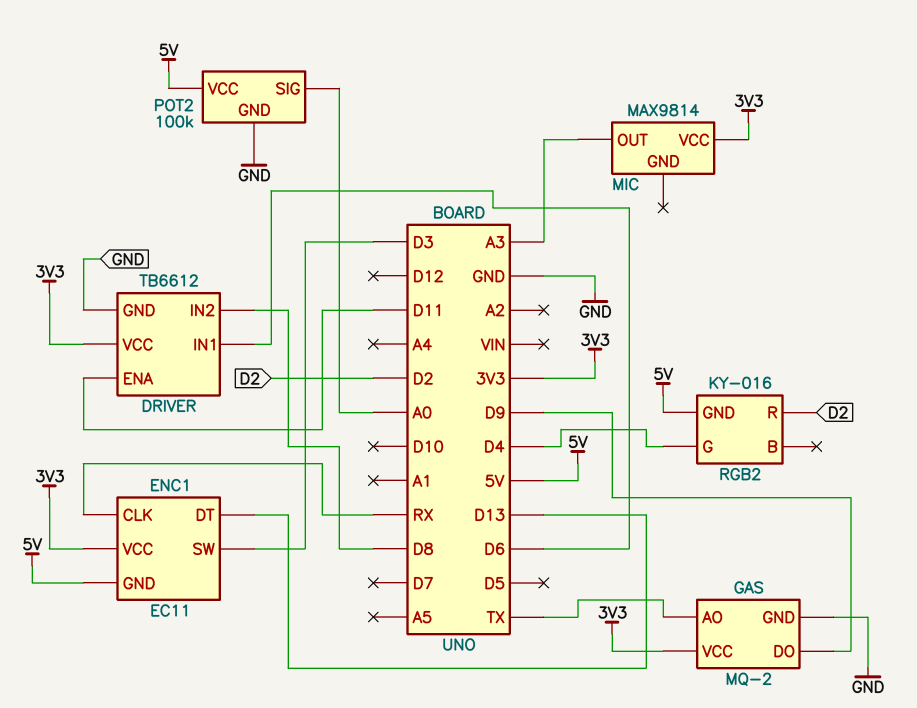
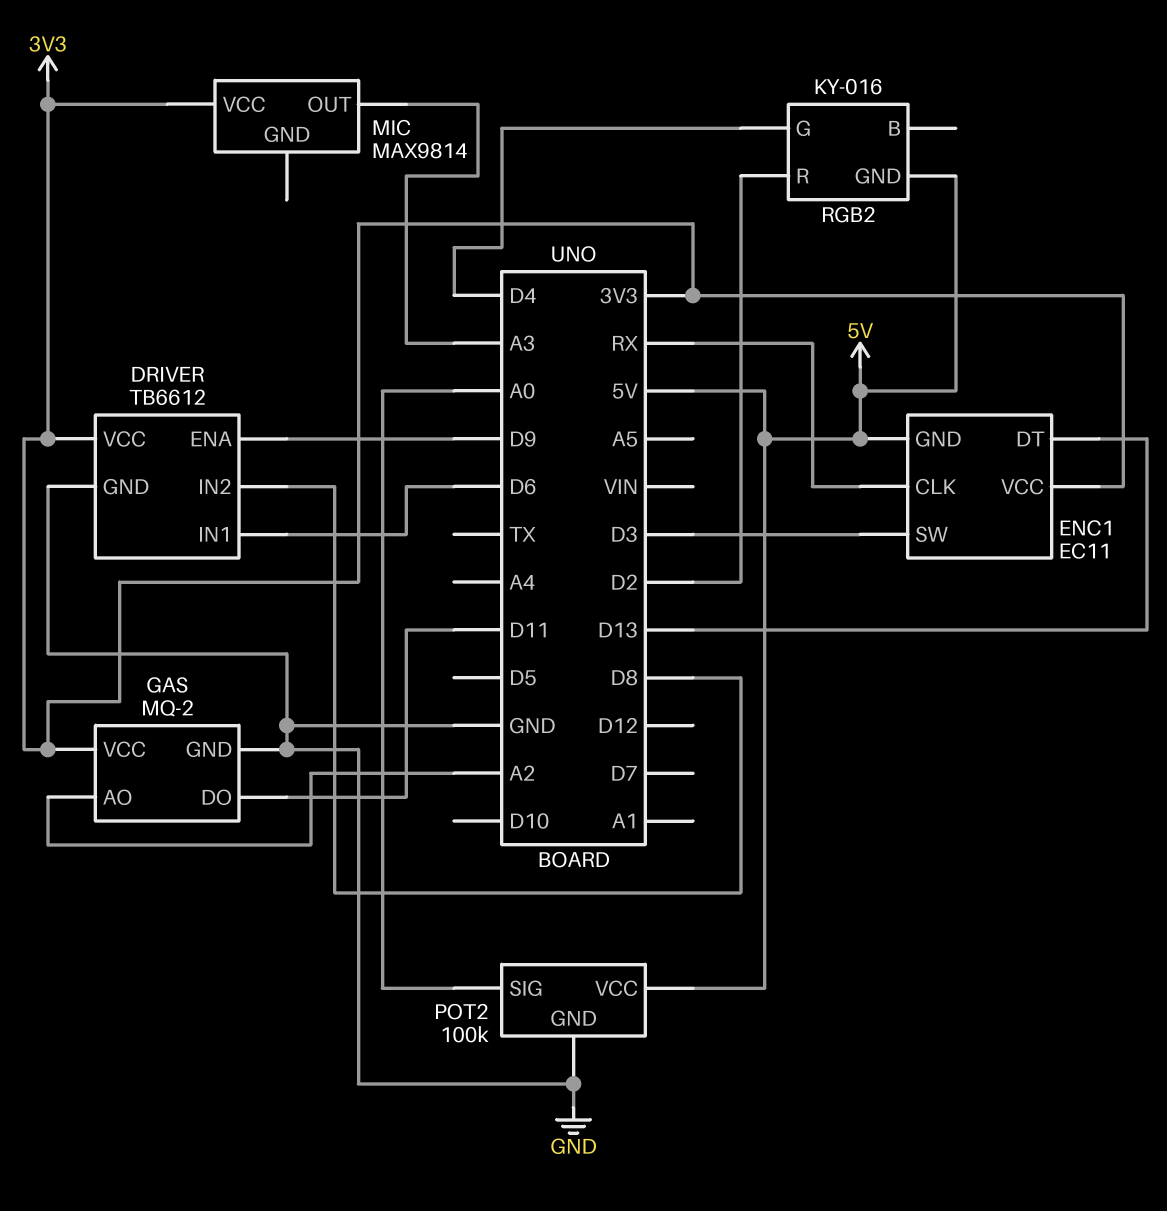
DRIVER pin ENA: D11 -> D9
GAS pin AO: TX -> A2
GAS pin DO: D9 -> D11

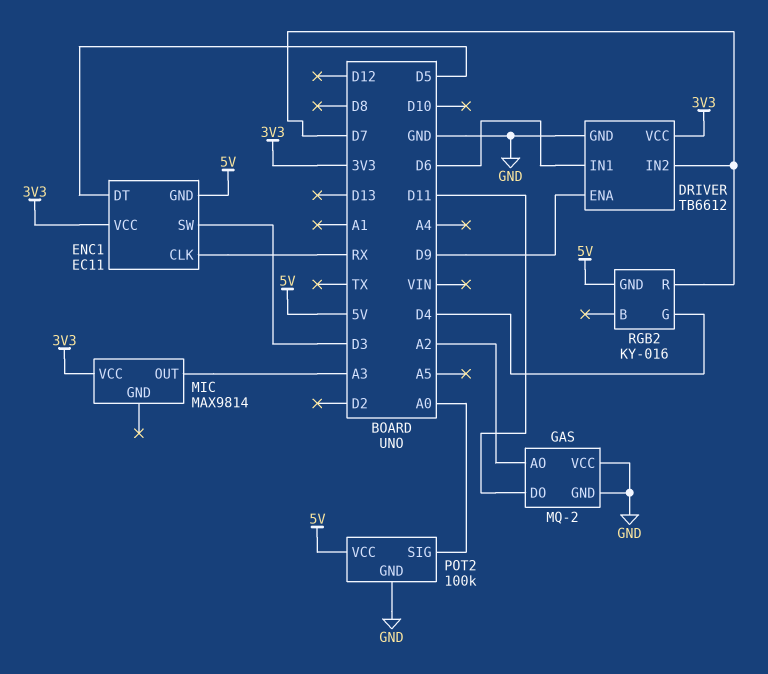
DRIVER pin IN2: D8 -> D7
ENC1 pin DT: D13 -> D5
GAS pin VCC: 3V3 -> GND
RGB2 pin R: D2 -> D7

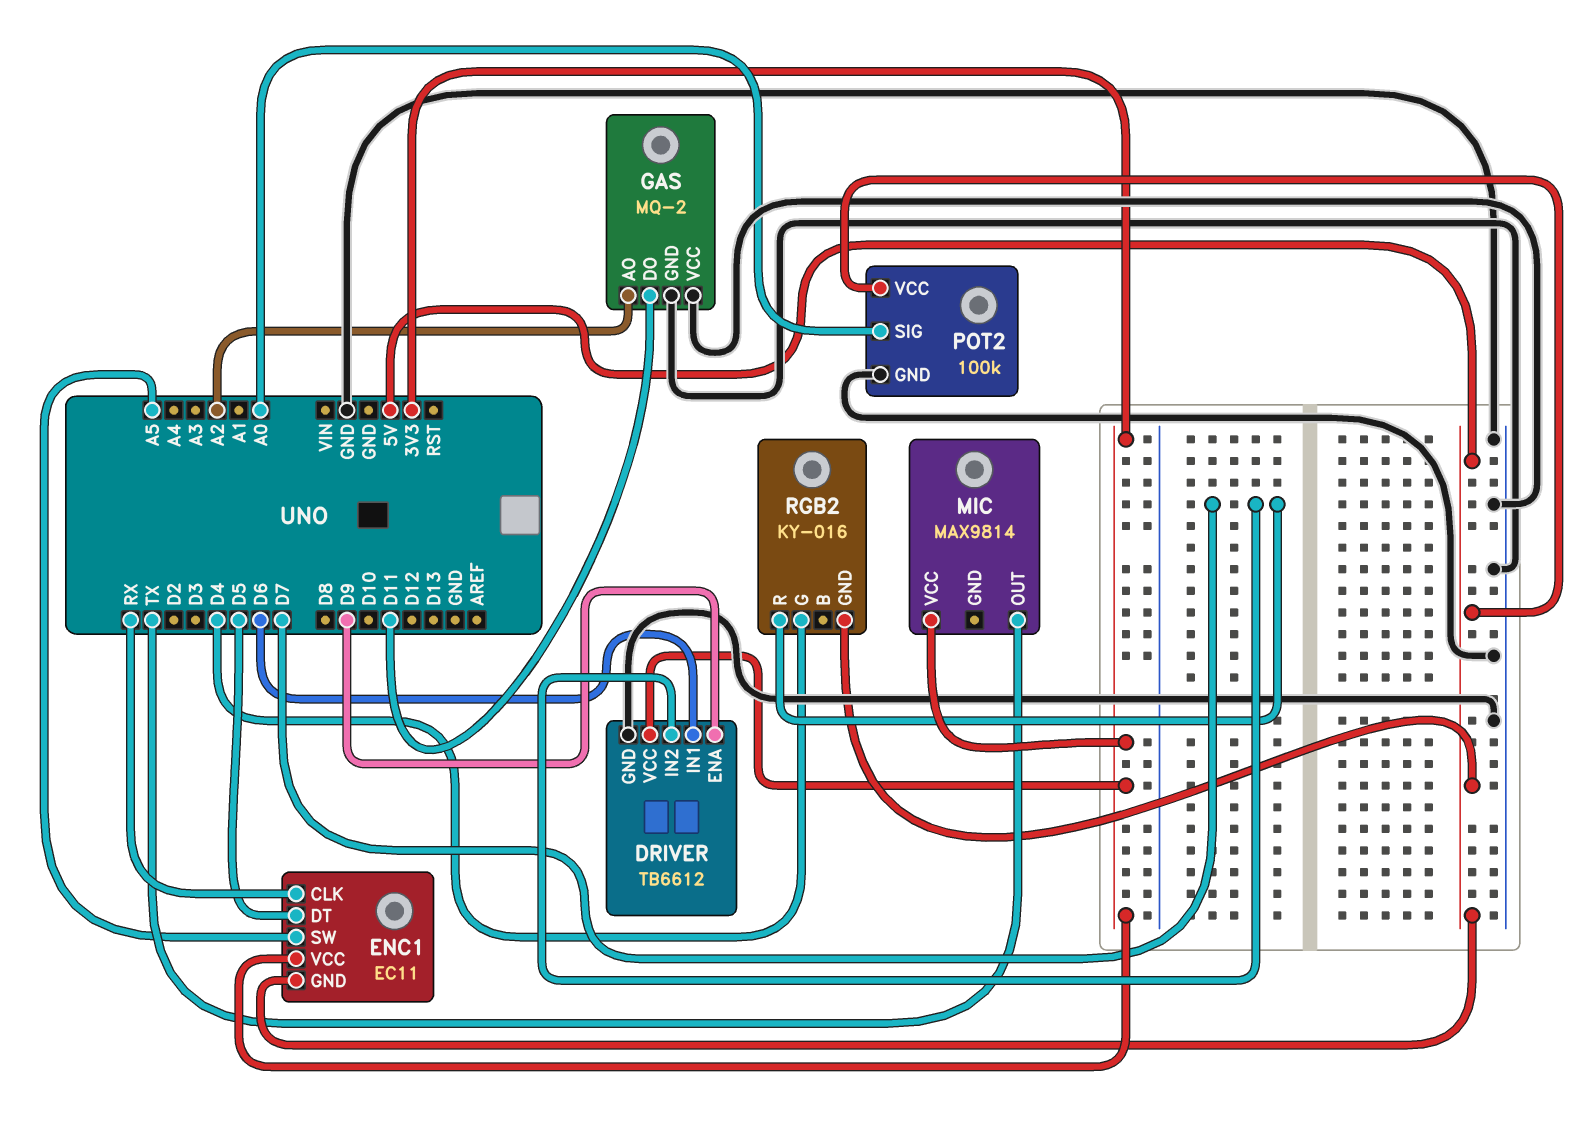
ENC1 pin SW: D3 -> A5
MIC pin OUT: A3 -> TX

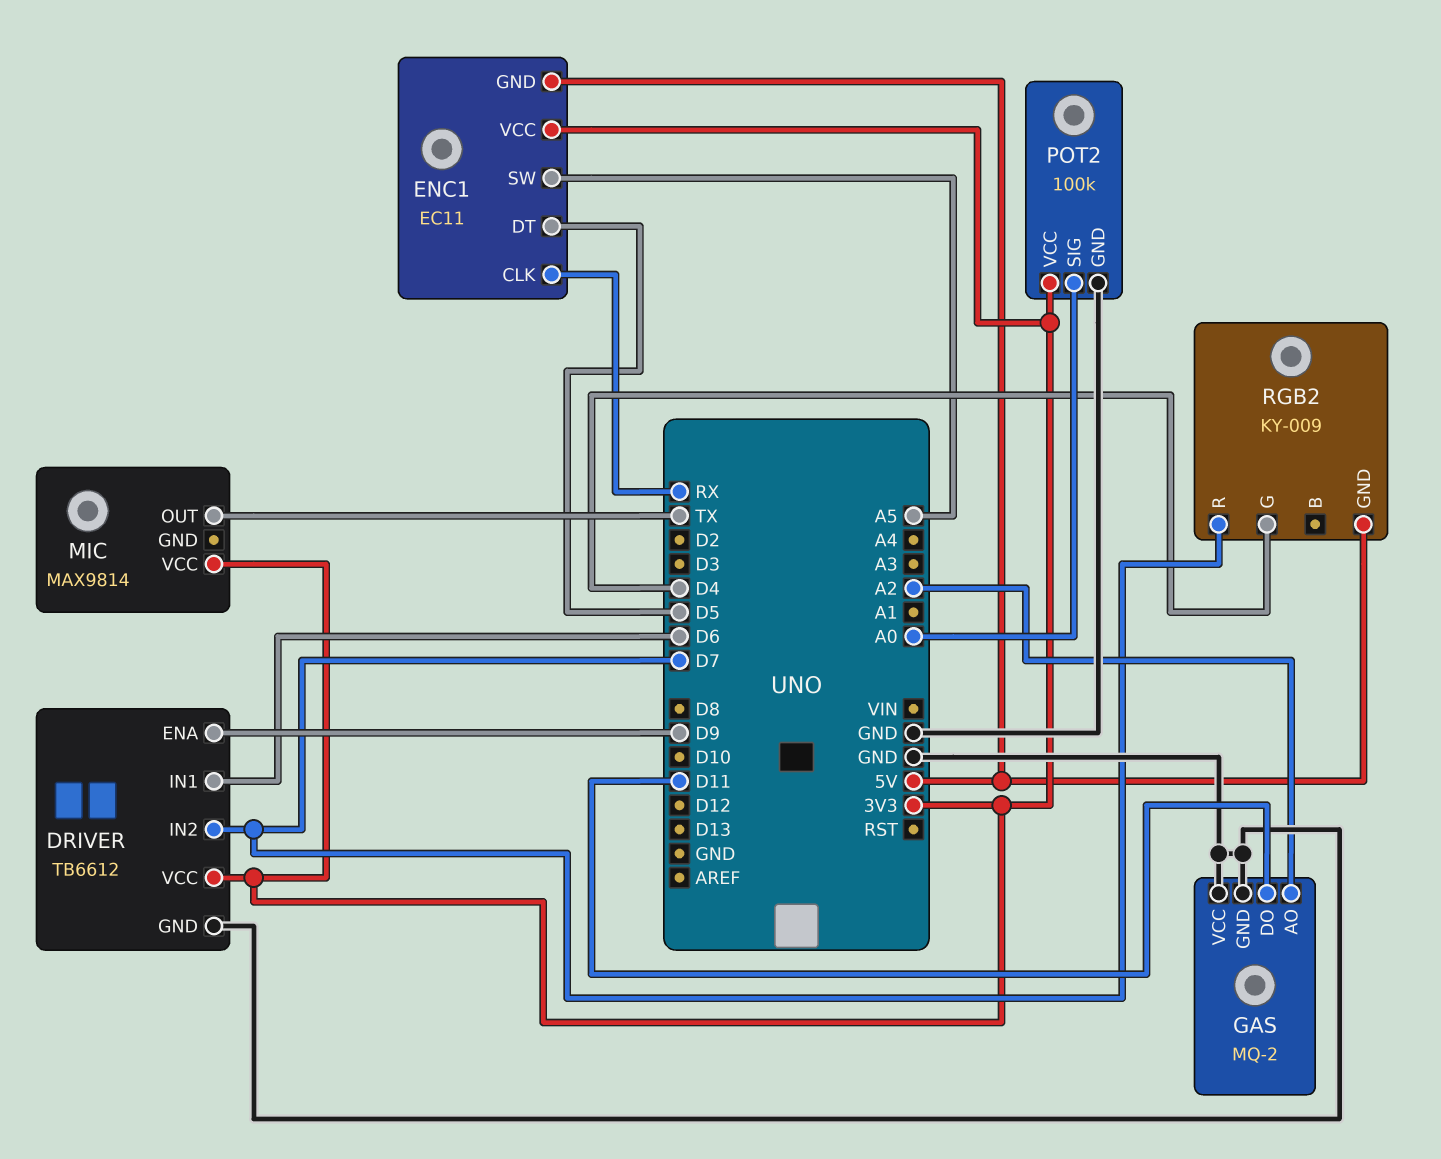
POT2 pin VCC: 5V -> 3V3
RGB2: KY-016 -> KY-009

